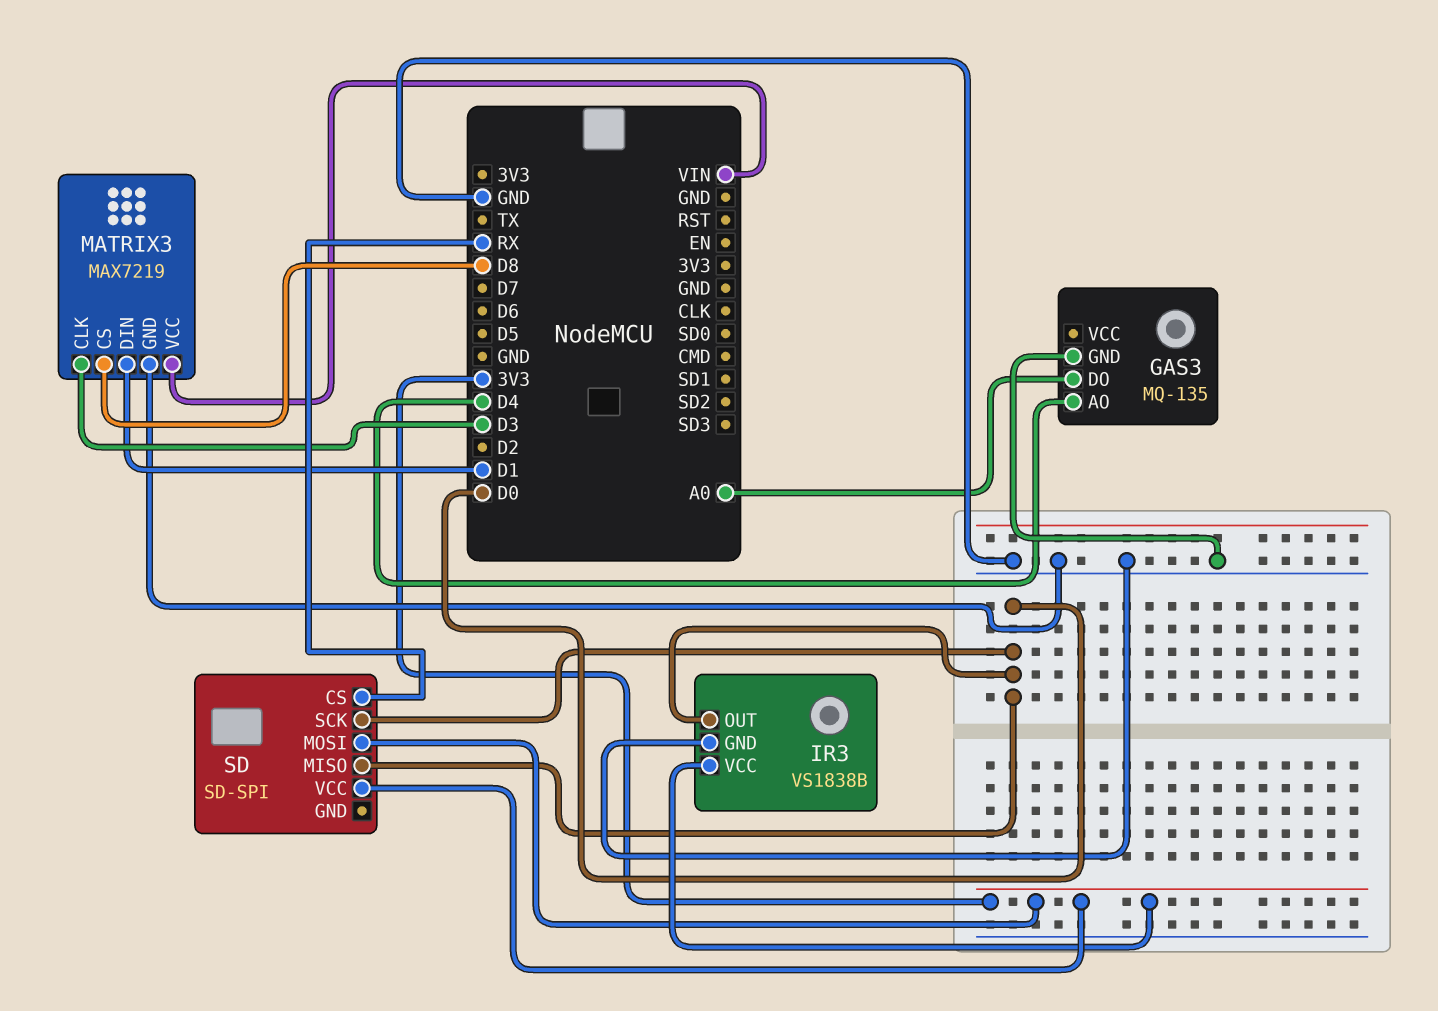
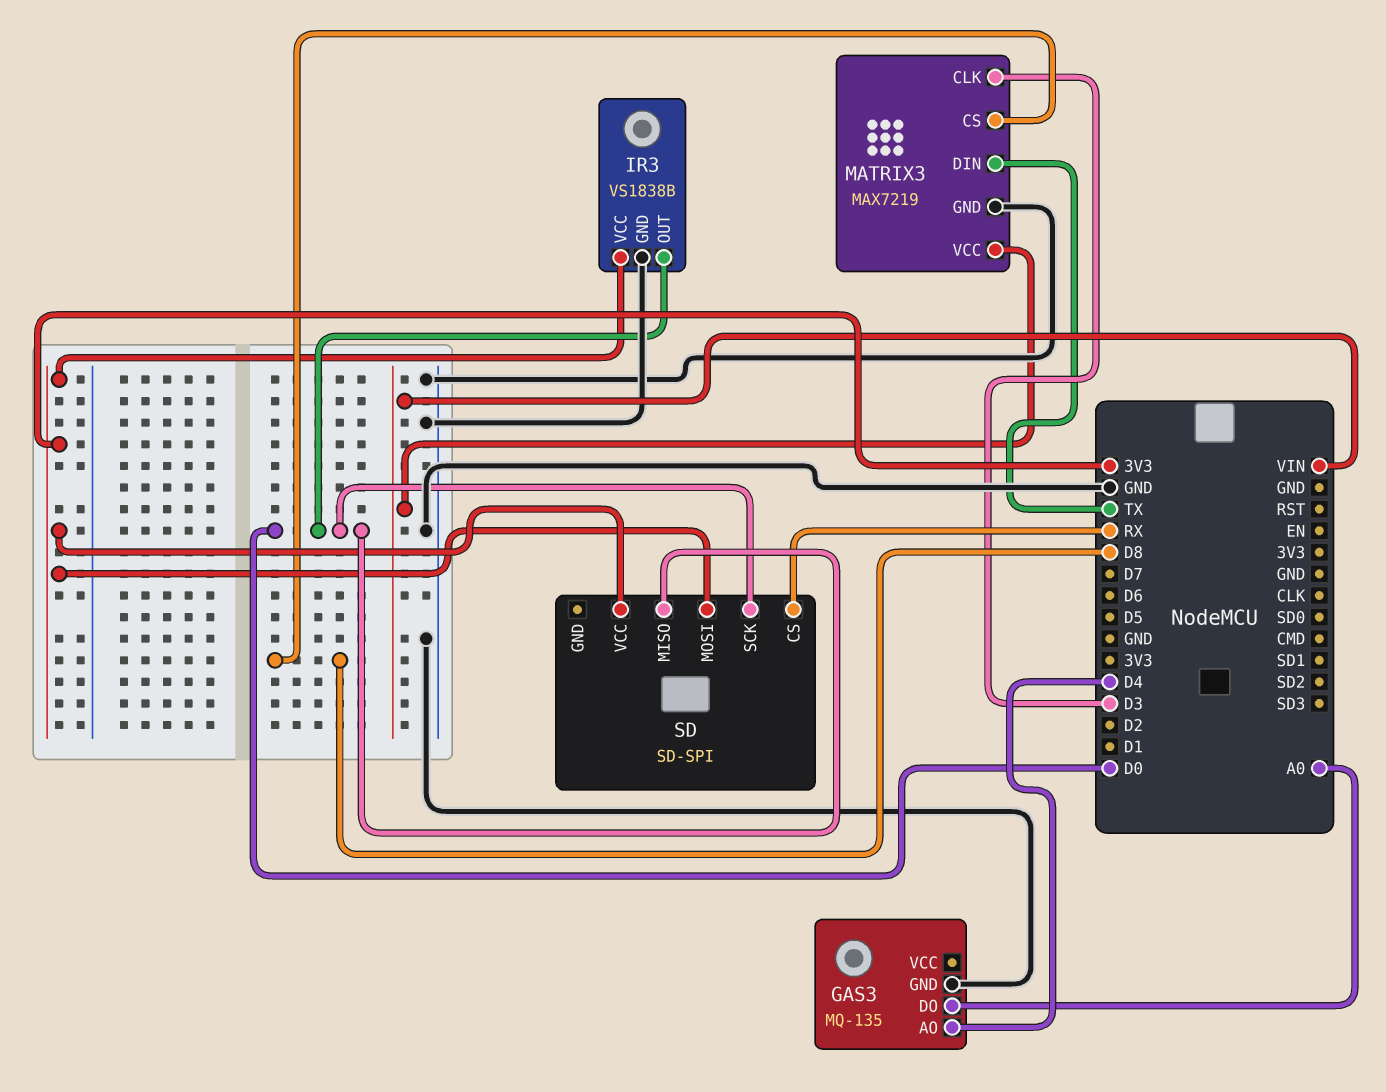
MATRIX3 pin DIN: D1 -> TX

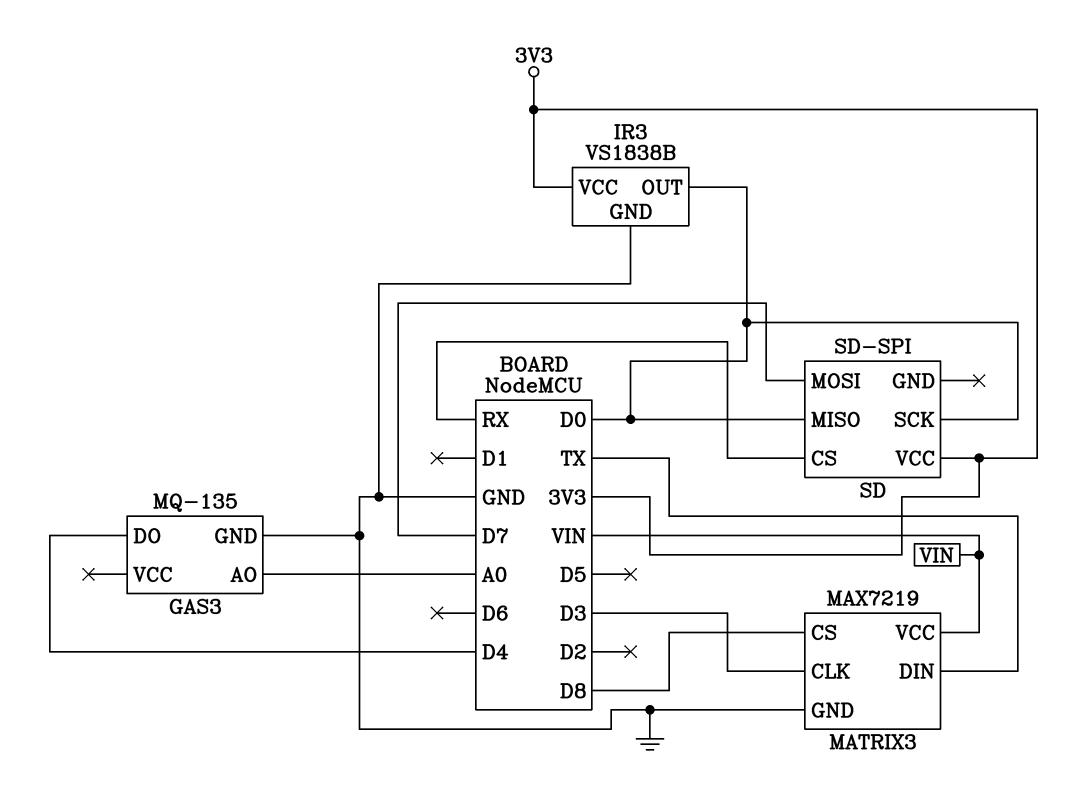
GAS3 pin AO: D4 -> A0
GAS3 pin DO: A0 -> D4
SD pin MOSI: 3V3 -> D7

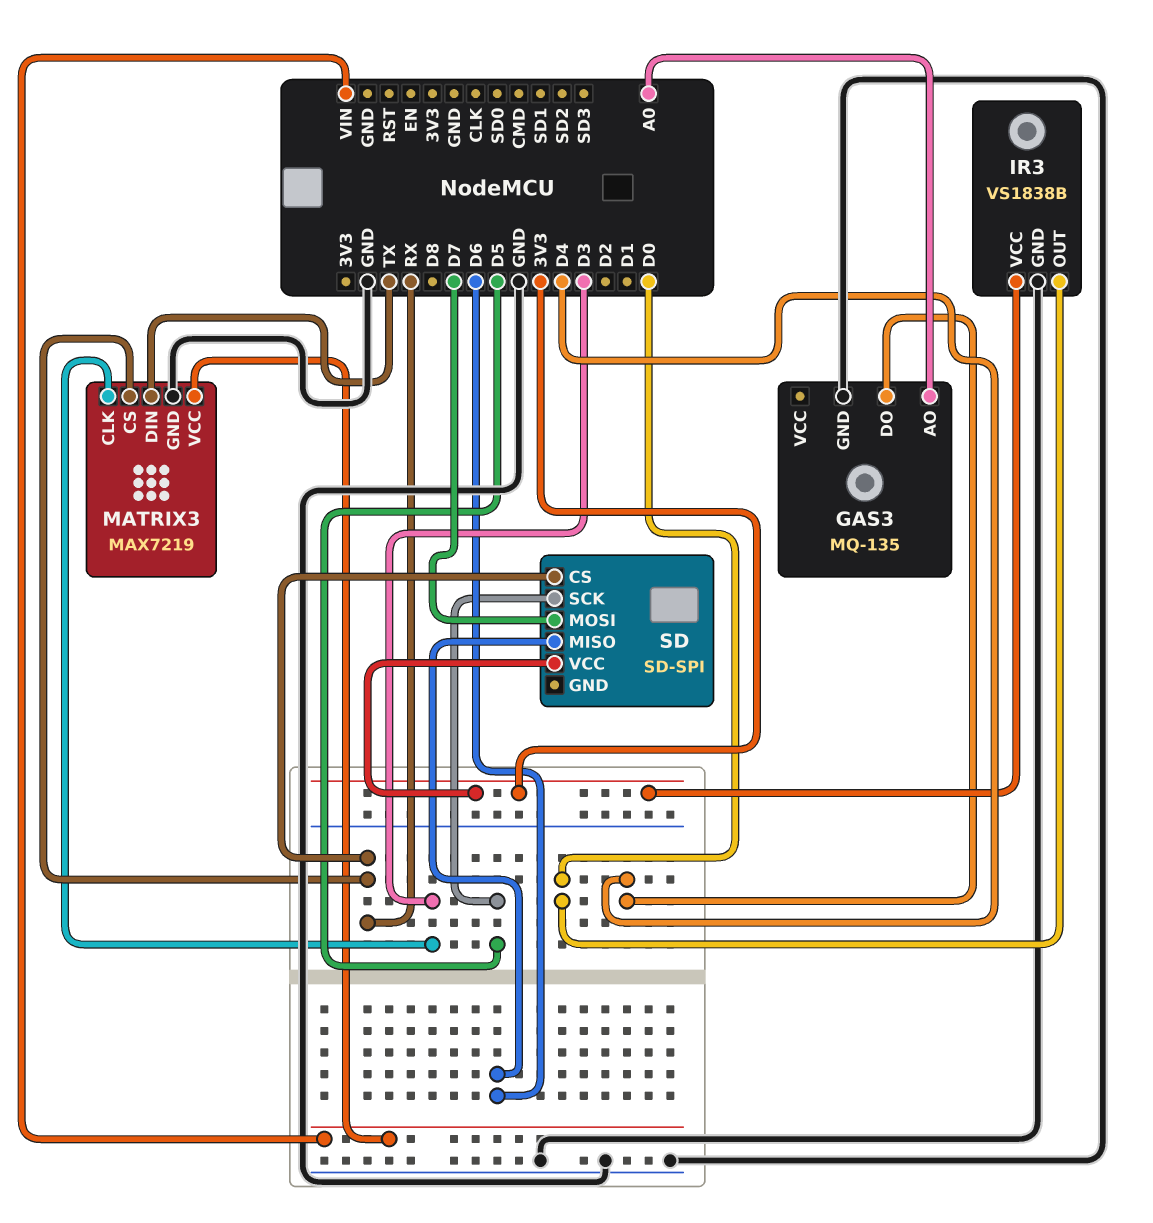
MATRIX3 pin CS: D8 -> RX
SD pin MISO: D0 -> D6
SD pin SCK: D0 -> D5

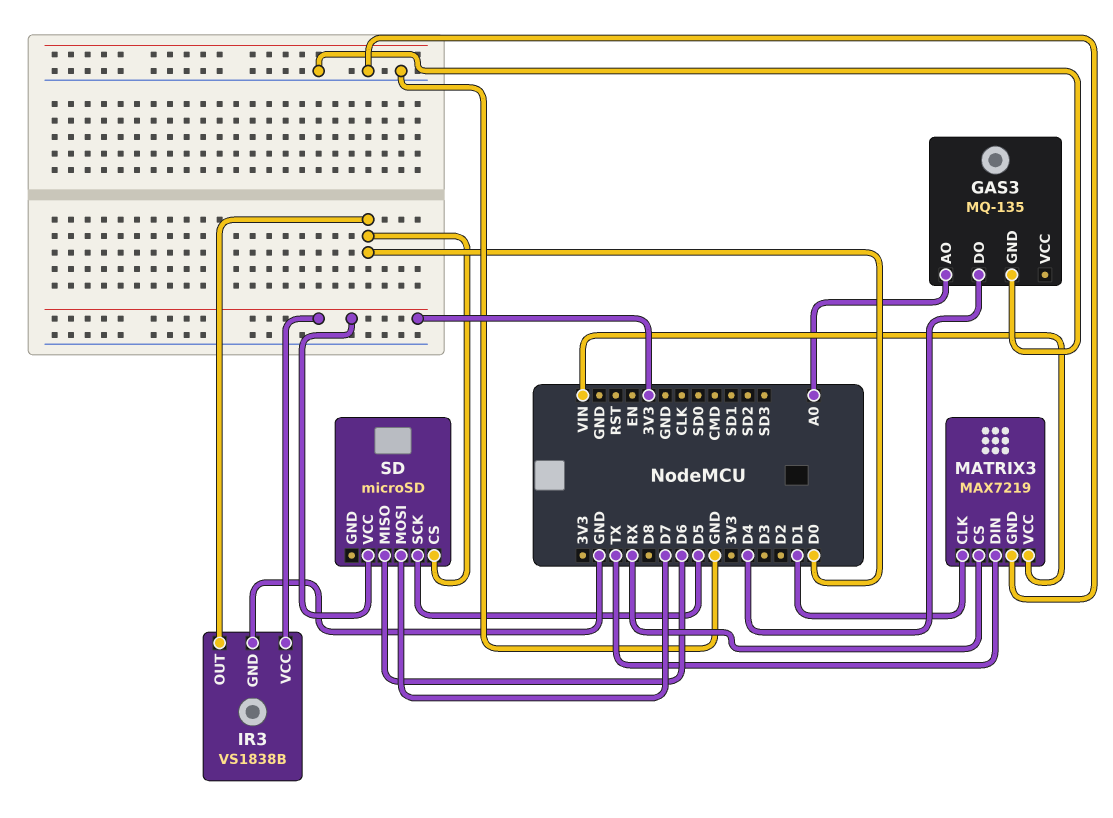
MATRIX3 pin CLK: D3 -> D1
SD: SD-SPI -> microSD
SD pin CS: RX -> D0

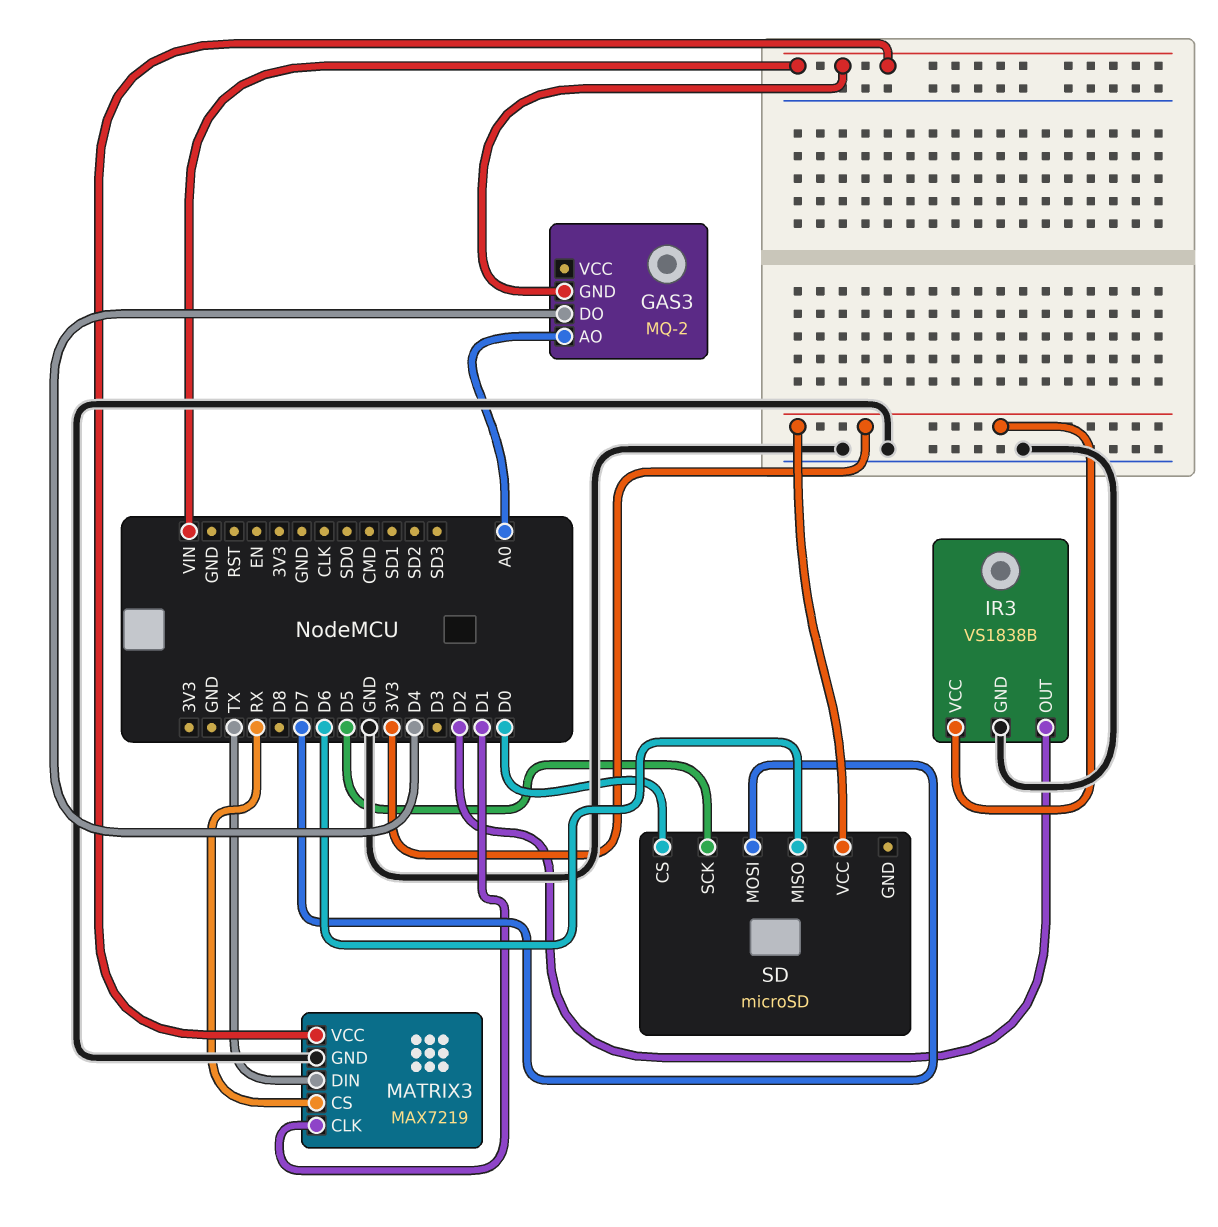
GAS3: MQ-135 -> MQ-2
GAS3 pin GND: GND -> VIN
IR3 pin OUT: D0 -> D2

